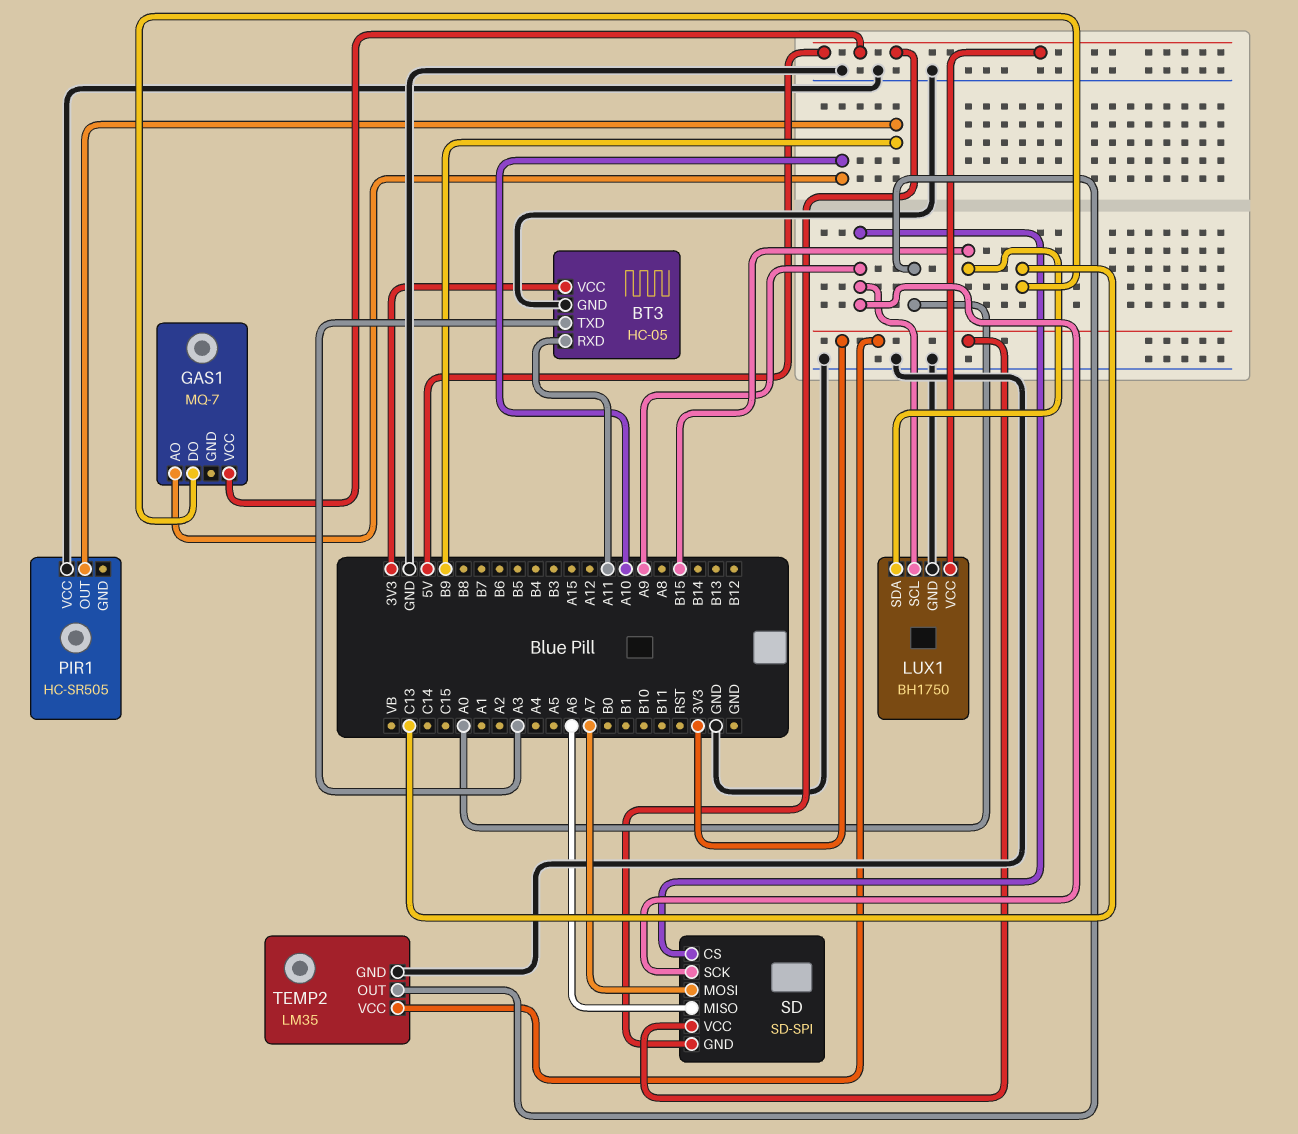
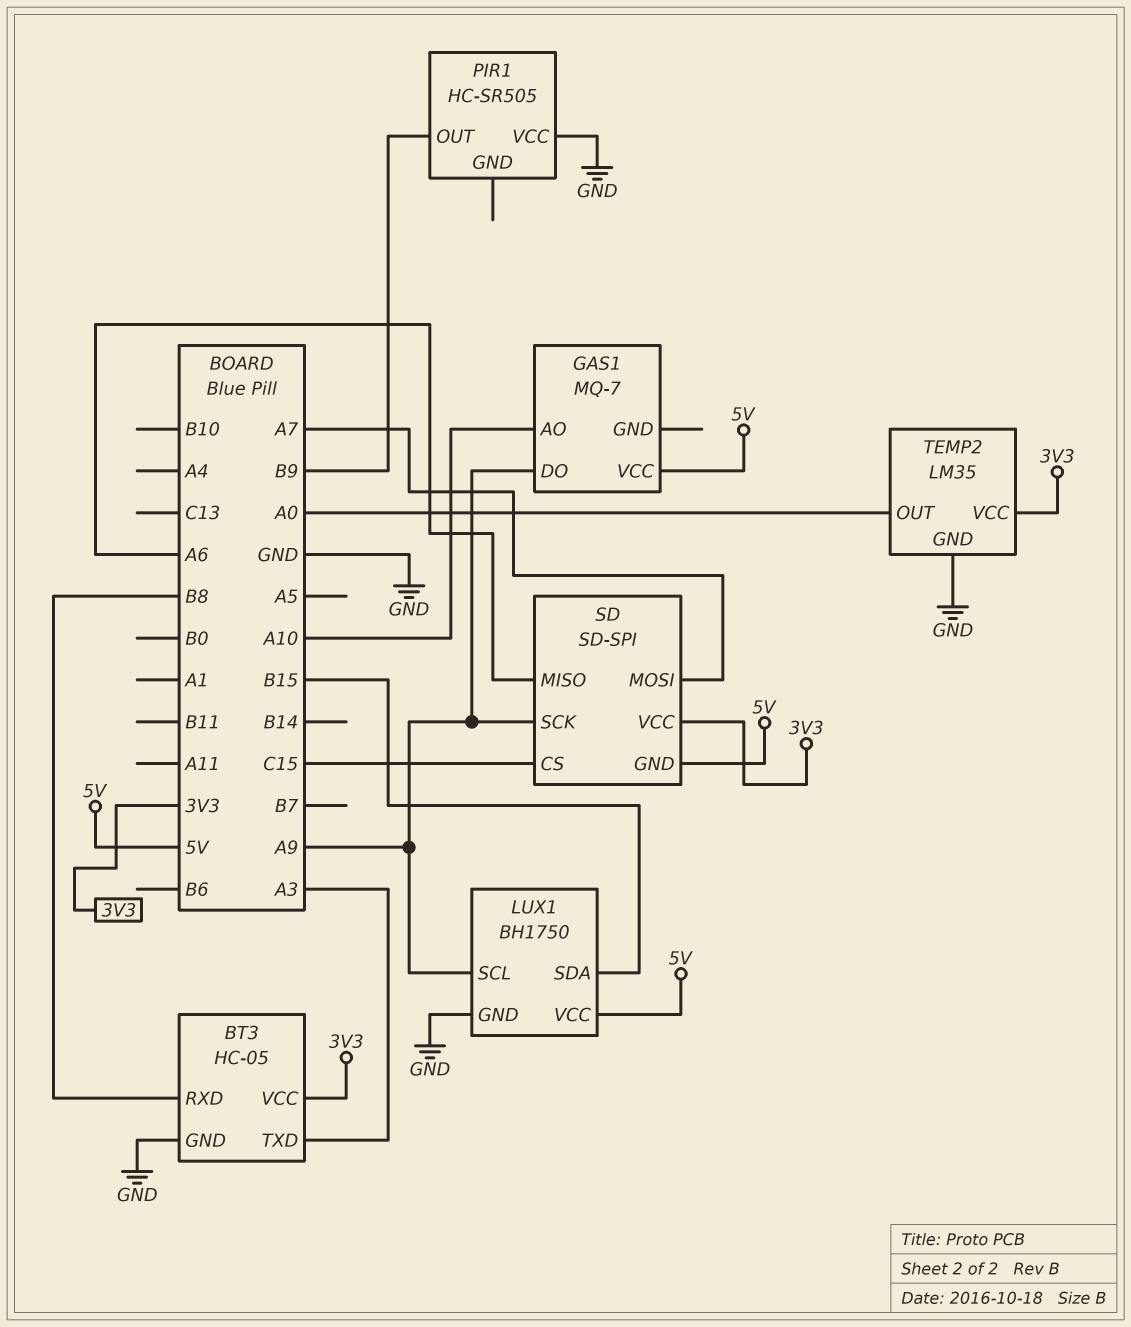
BT3 pin RXD: A11 -> B8
GAS1 pin DO: C13 -> A9
SD pin CS: A9 -> C15

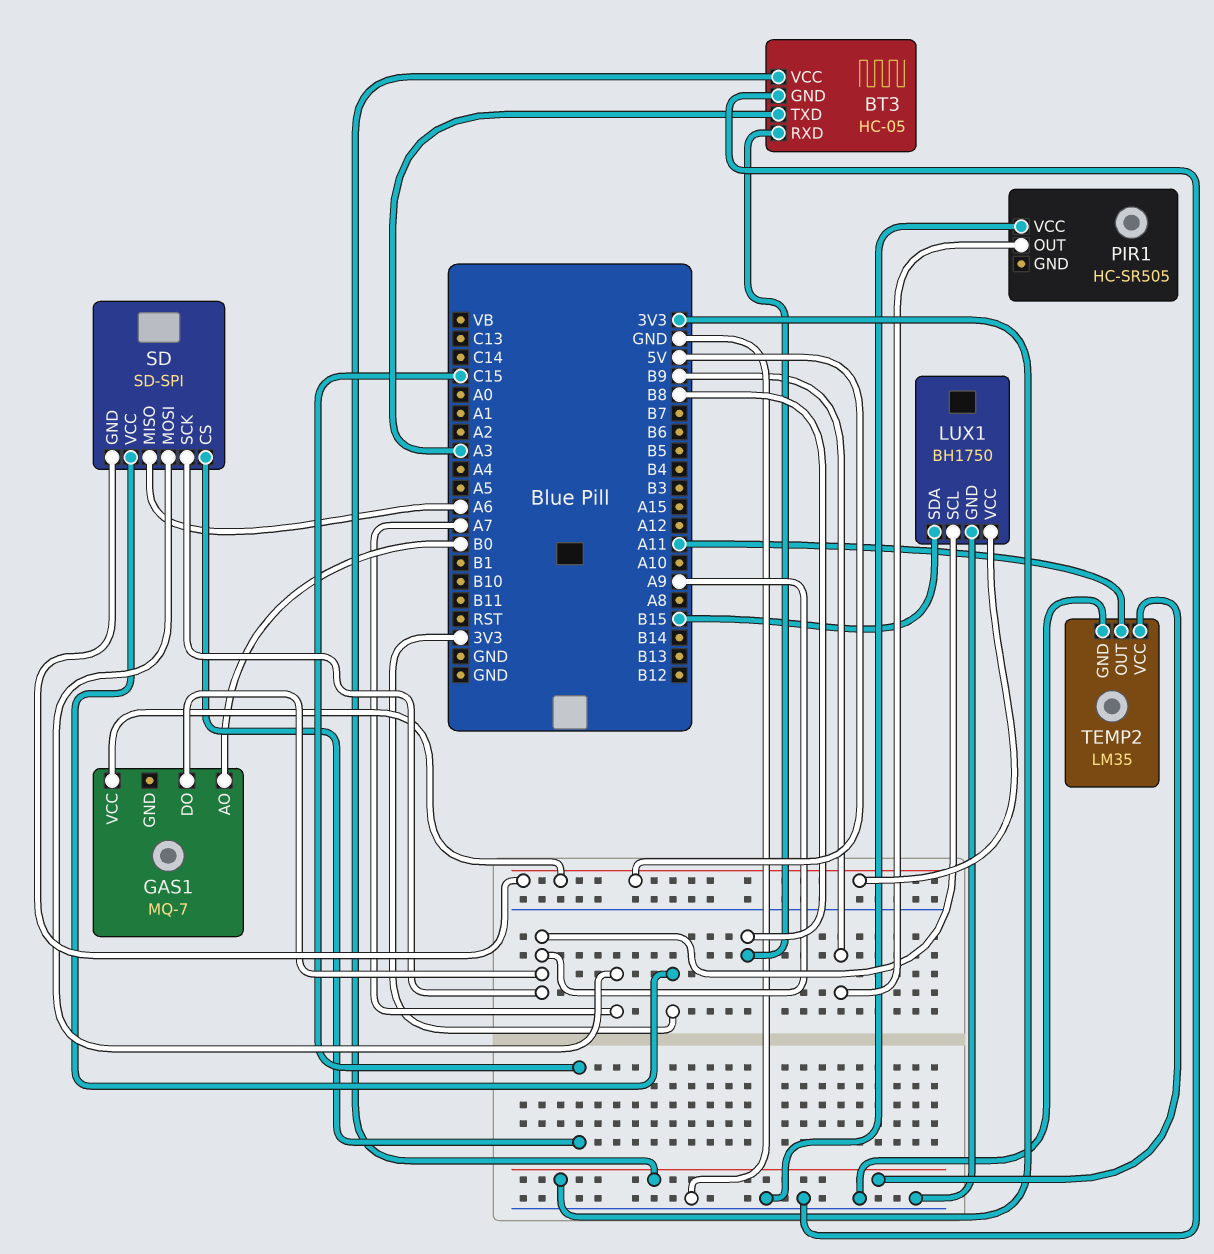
GAS1 pin AO: A10 -> B0
TEMP2 pin OUT: A0 -> A11

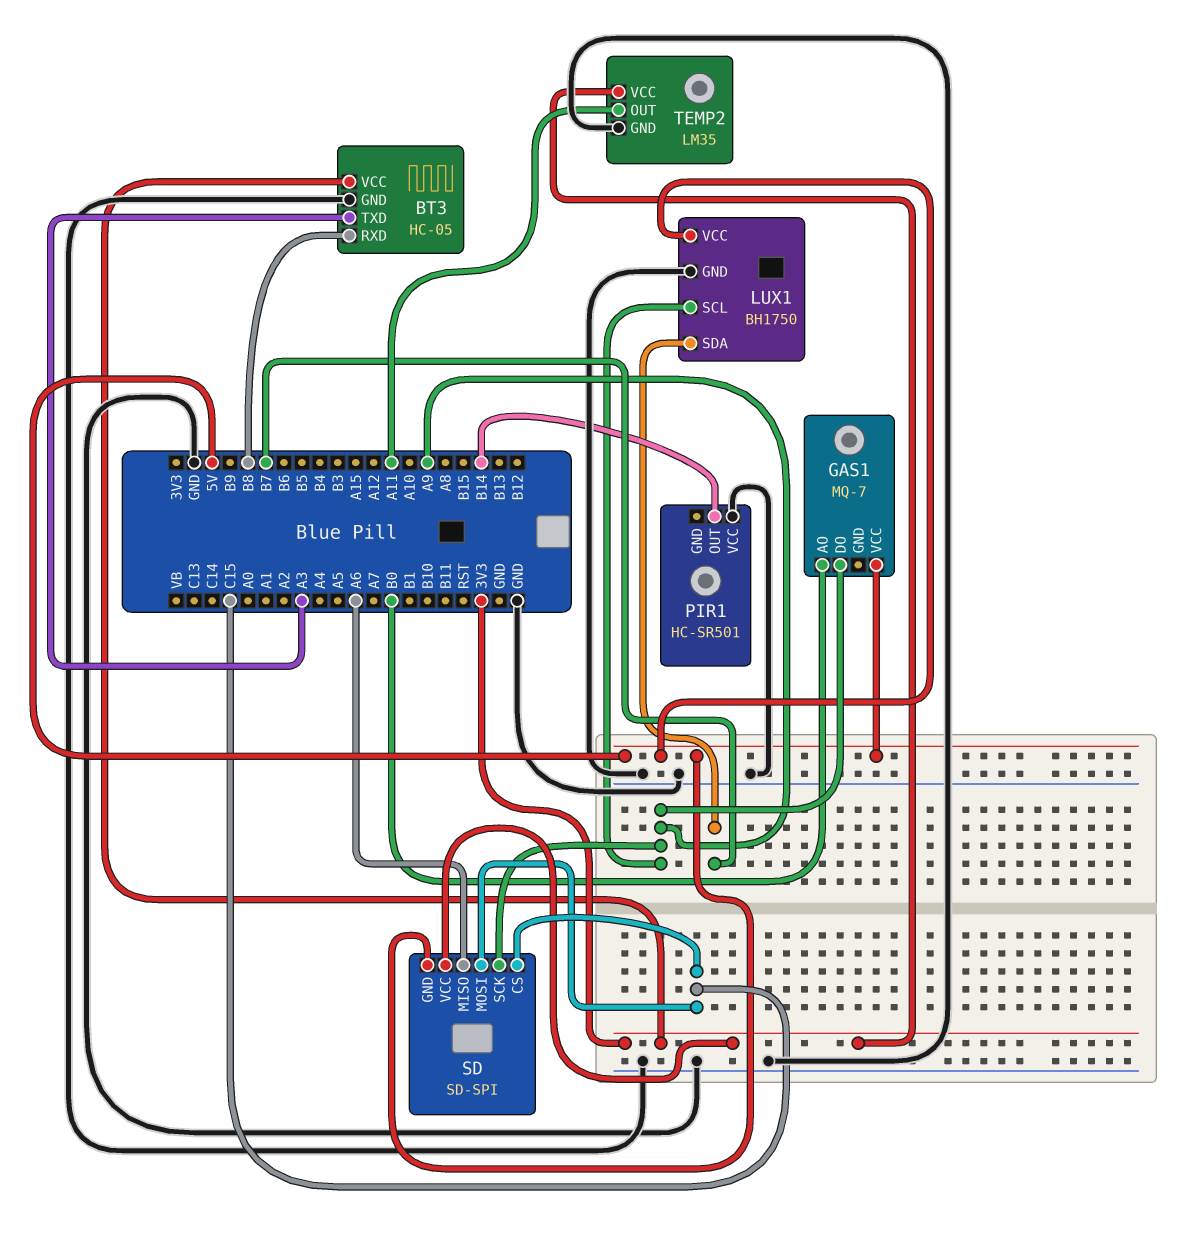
LUX1 pin SDA: B15 -> B7
PIR1: HC-SR505 -> HC-SR501
PIR1 pin OUT: B9 -> B14
SD pin MOSI: A7 -> C15

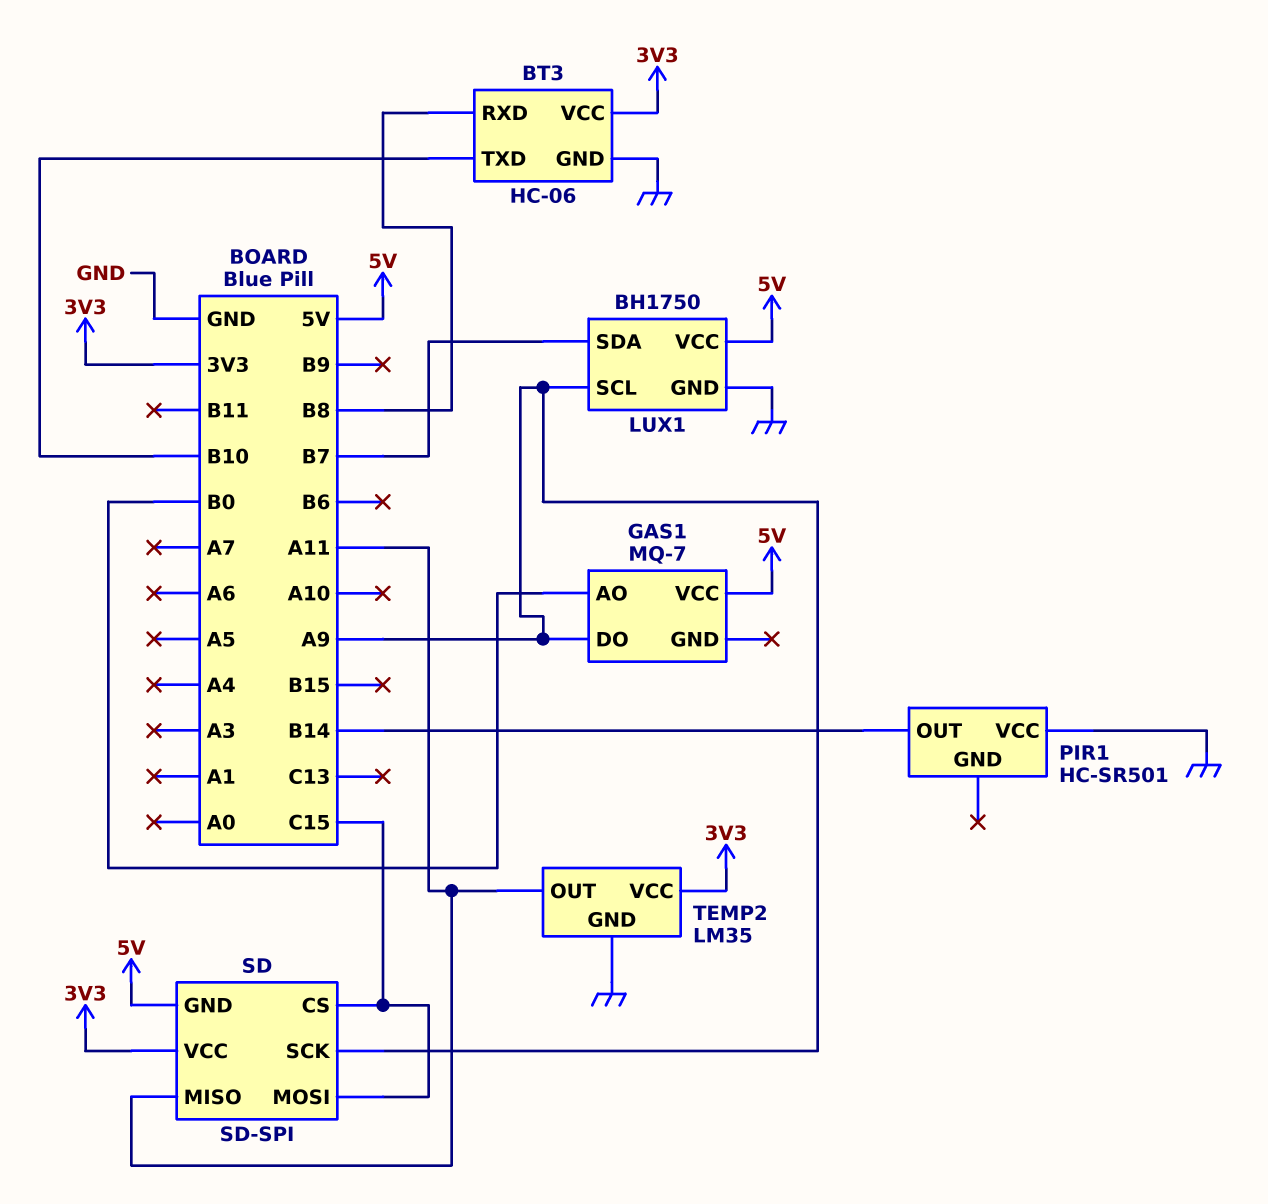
BT3: HC-05 -> HC-06
BT3 pin TXD: A3 -> B10
SD pin MISO: A6 -> A11

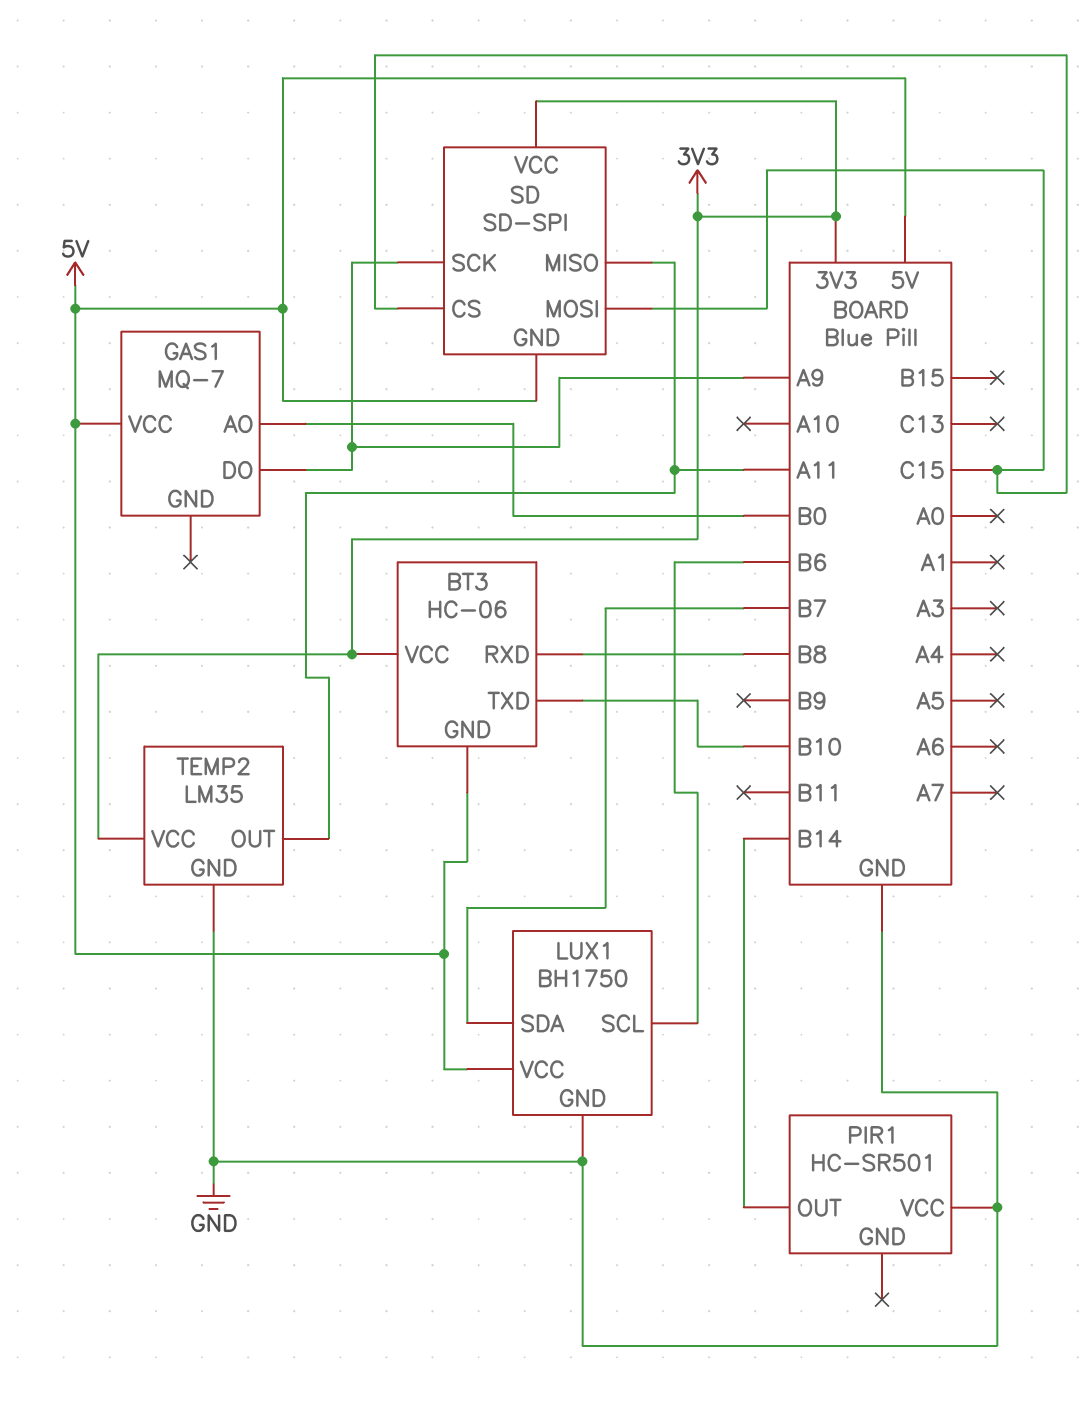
BT3 pin GND: GND -> 5V
LUX1 pin SCL: A9 -> B6

